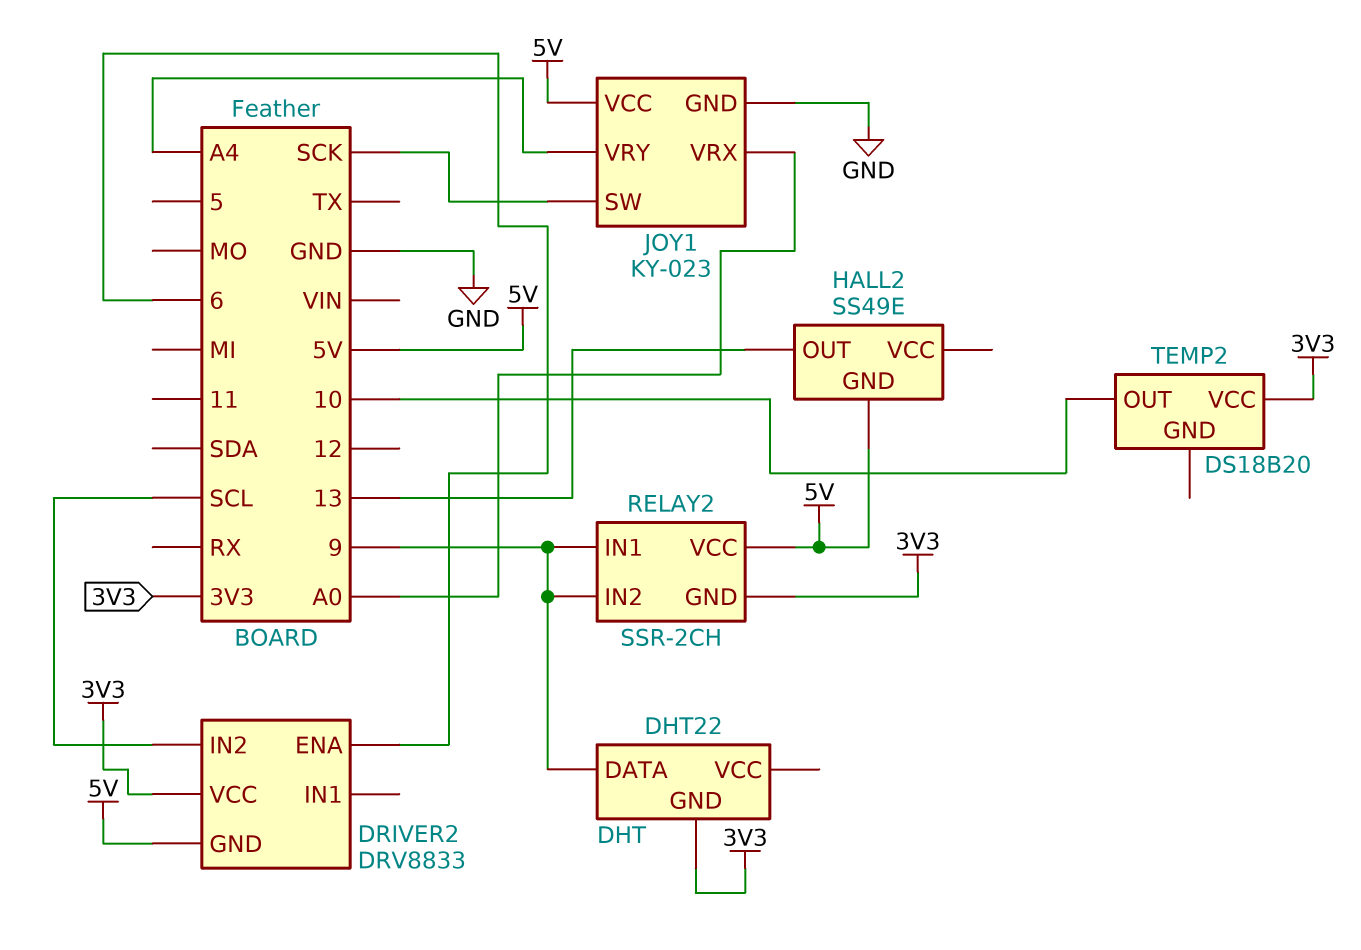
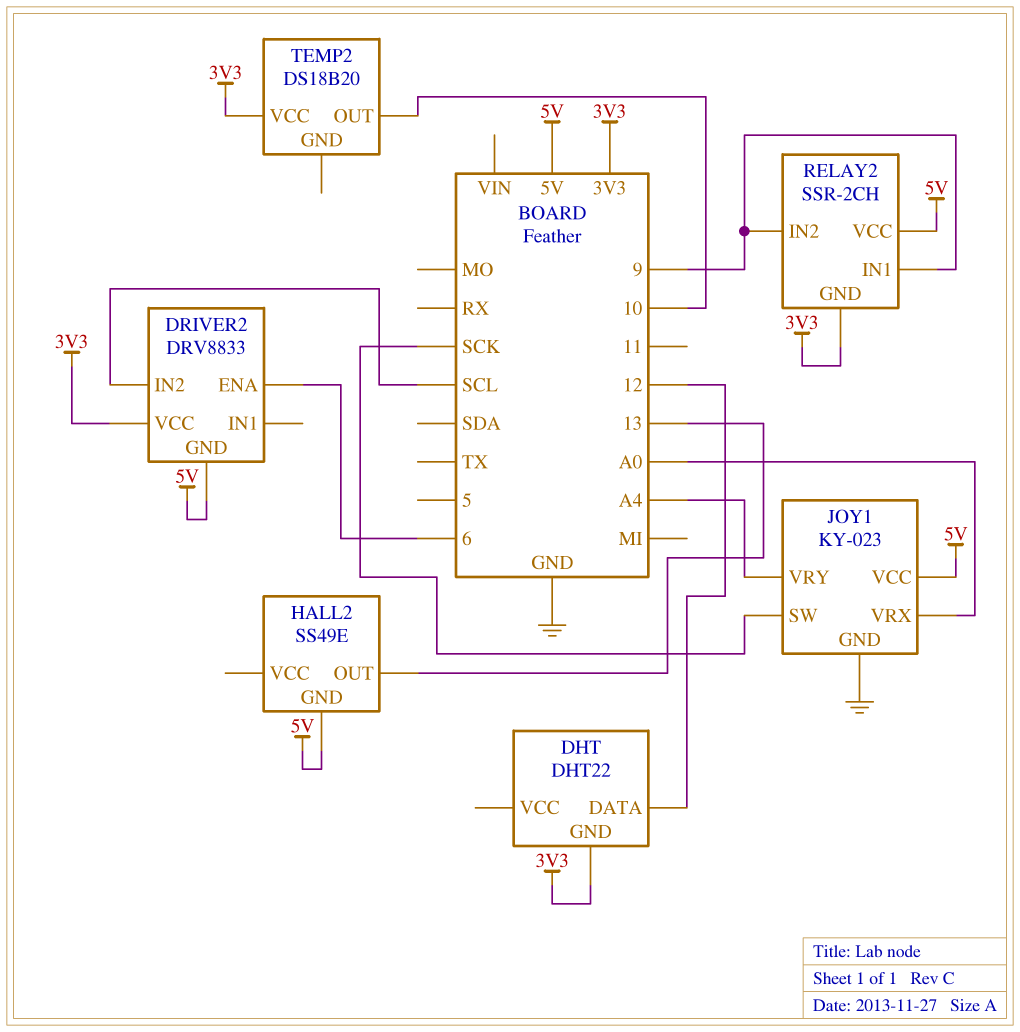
DHT pin DATA: 9 -> 12

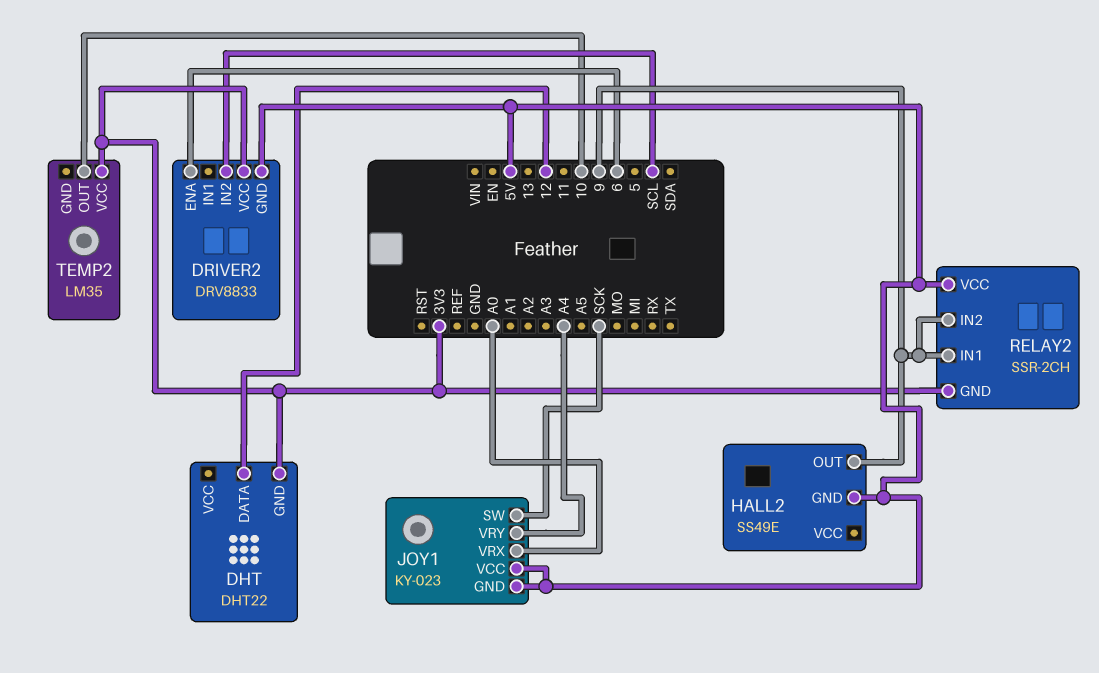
HALL2 pin OUT: 13 -> 9
JOY1 pin GND: GND -> 5V
TEMP2: DS18B20 -> LM35

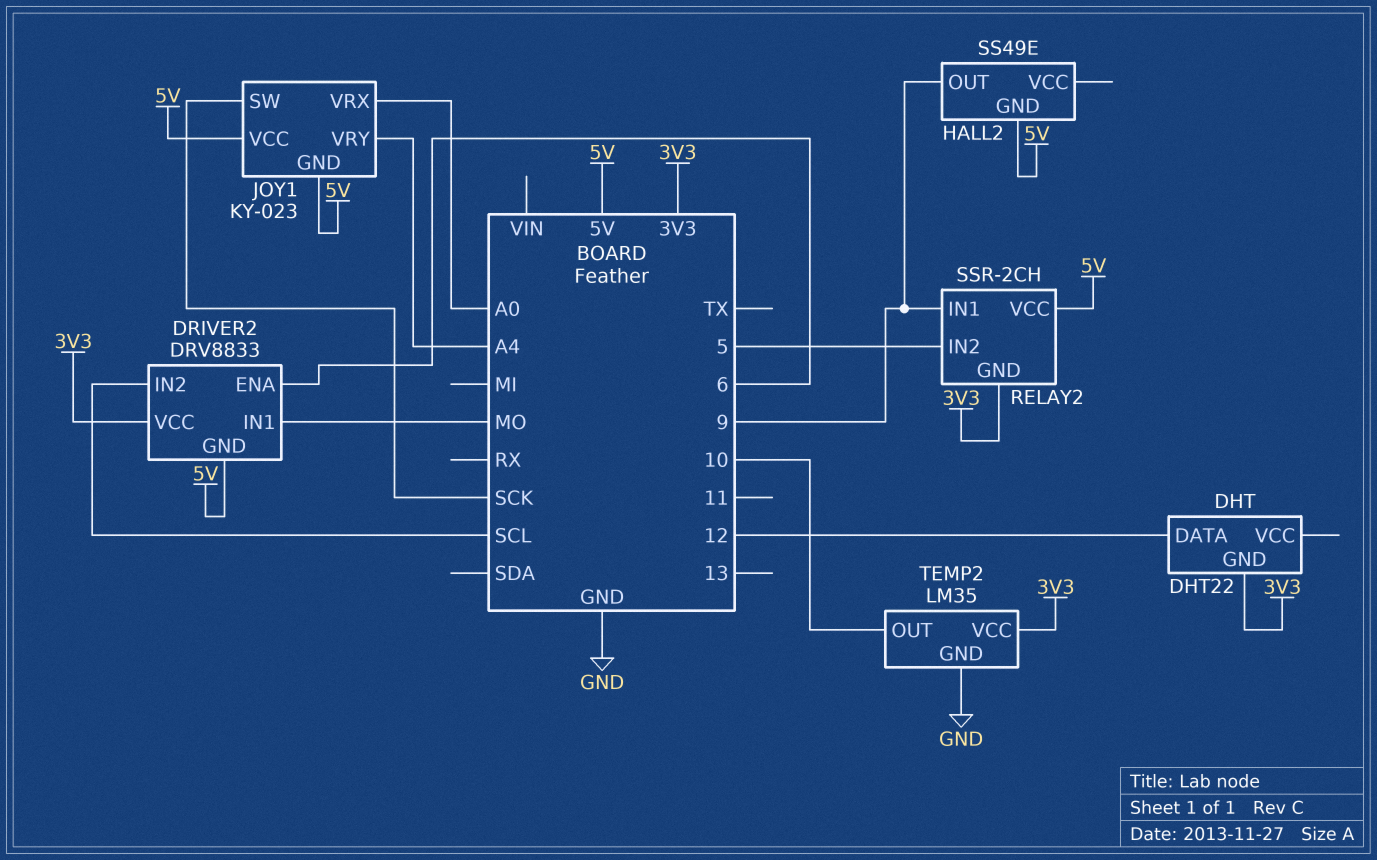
DRIVER2 pin IN1: none -> MO
RELAY2 pin IN2: 9 -> 5
TEMP2 pin GND: none -> GND

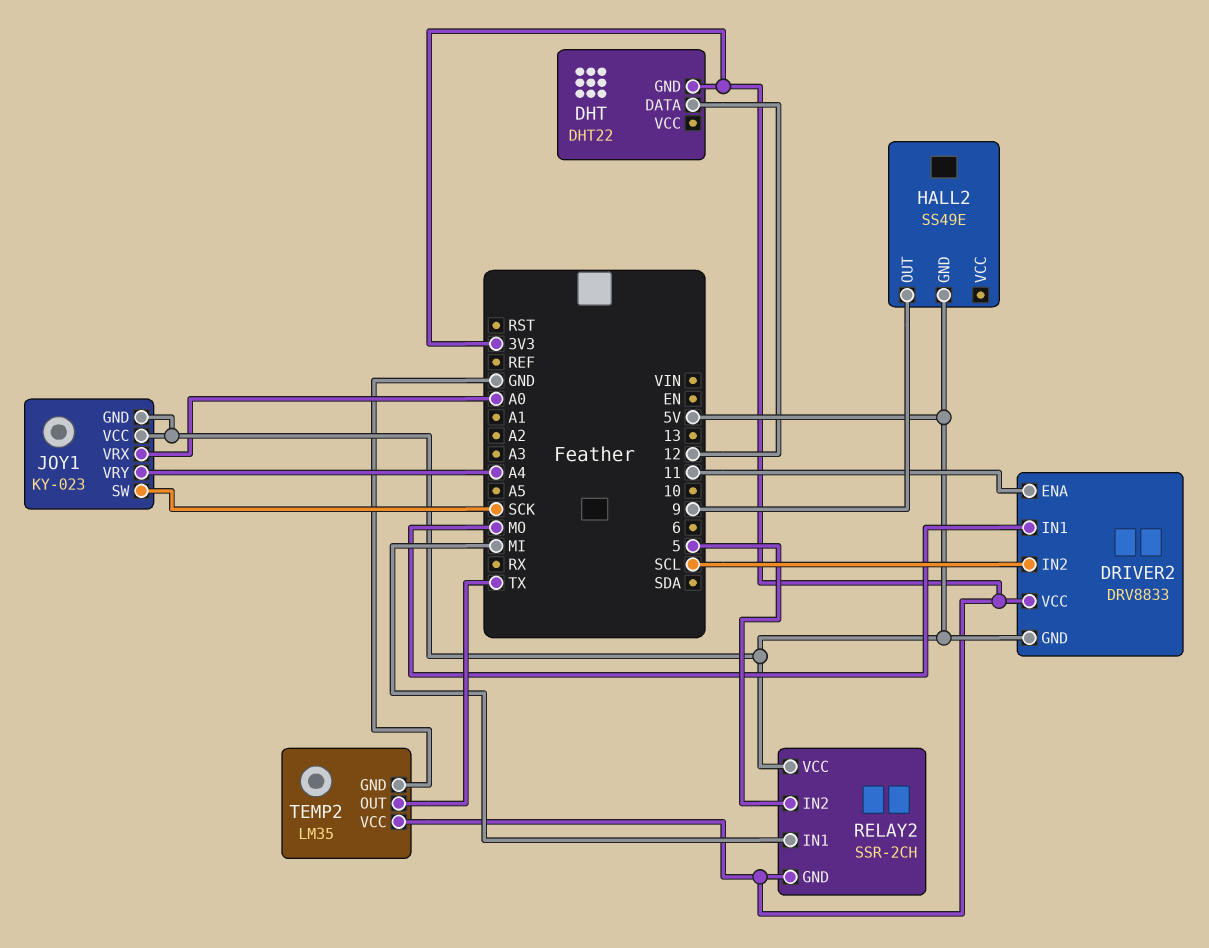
DRIVER2 pin ENA: 6 -> 11
RELAY2 pin IN1: 9 -> MI
TEMP2 pin OUT: 10 -> TX

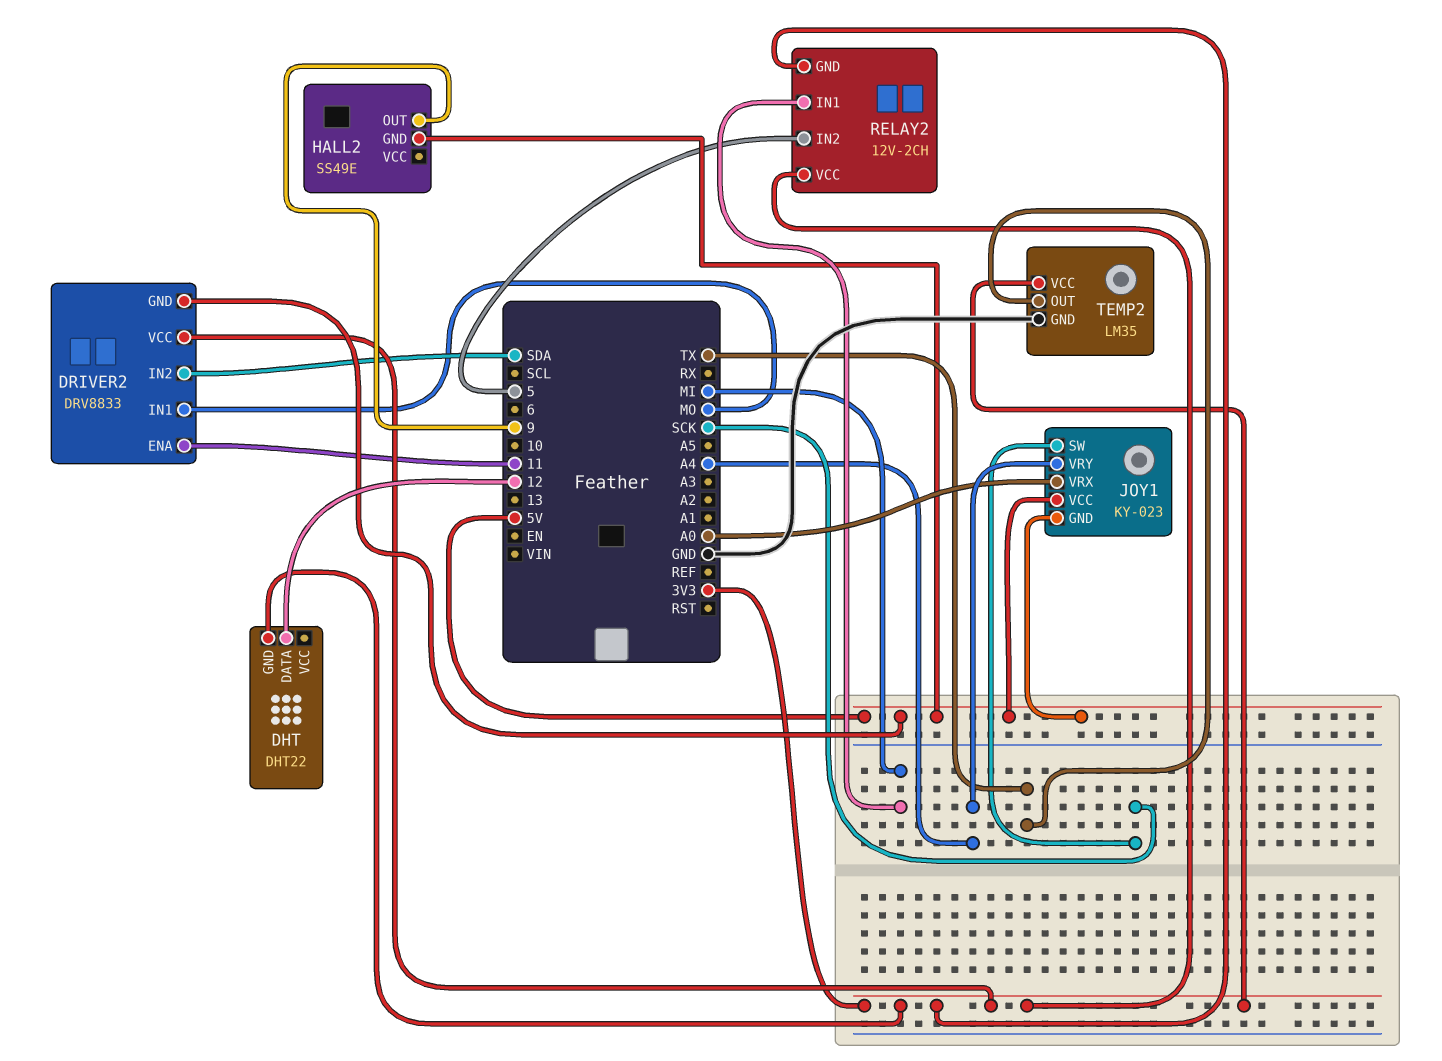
DRIVER2 pin IN2: SCL -> SDA
RELAY2: SSR-2CH -> 12V-2CH
RELAY2 pin VCC: 5V -> 3V3

